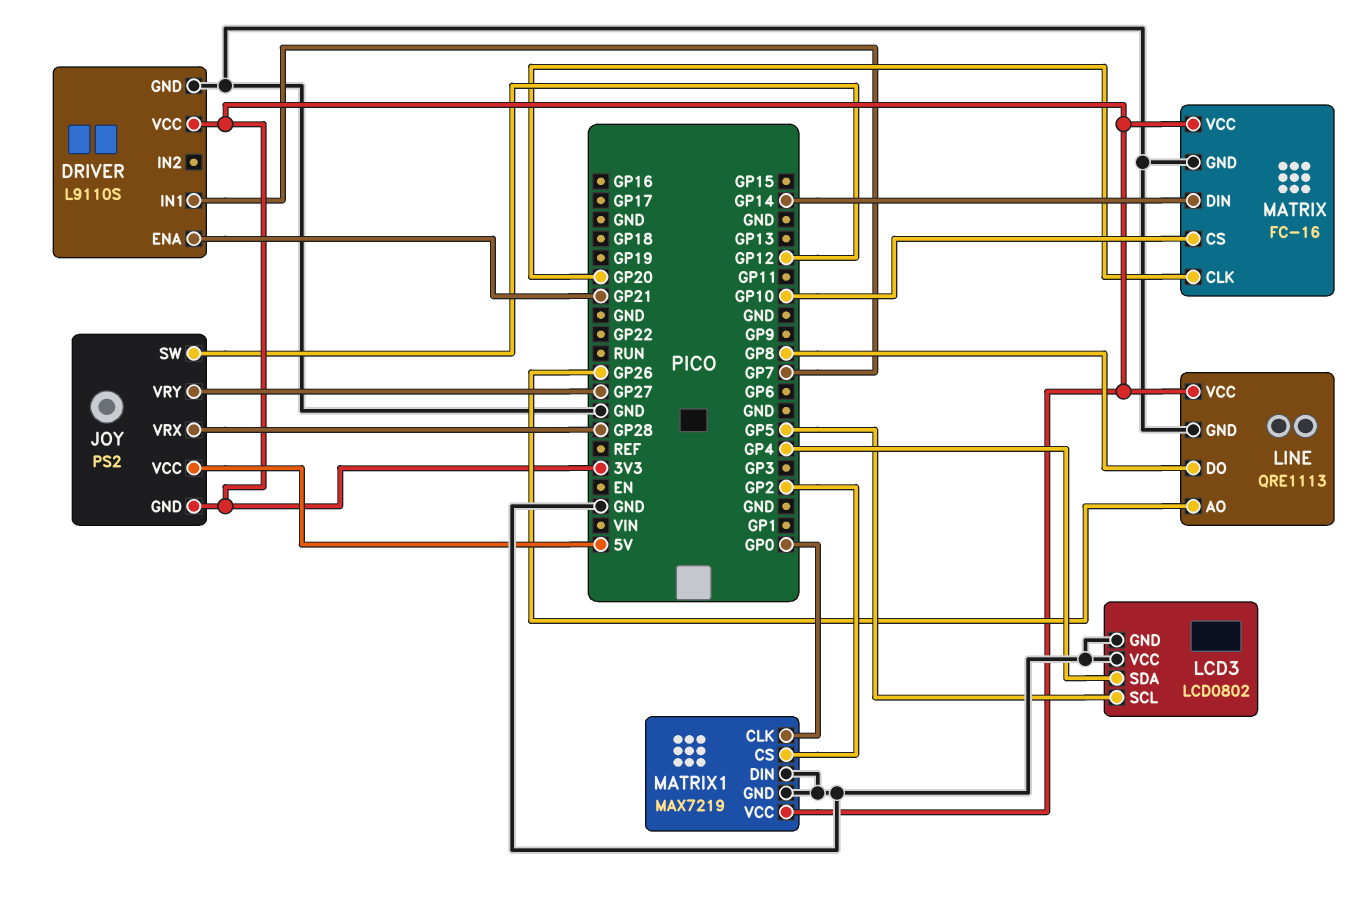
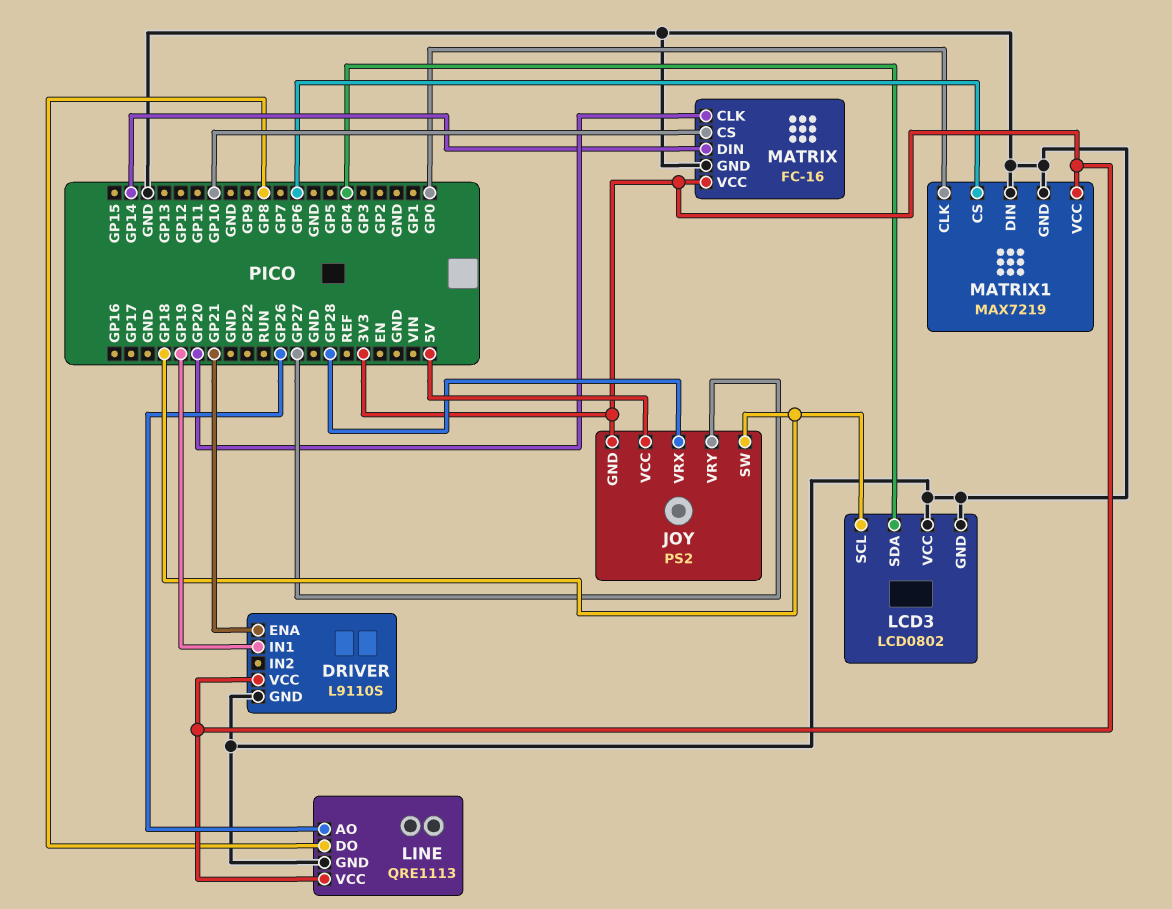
DRIVER pin IN1: GP7 -> GP19
JOY pin SW: GP12 -> GP18
LCD3 pin SCL: GP5 -> GP18
MATRIX1 pin CS: GP2 -> GP6

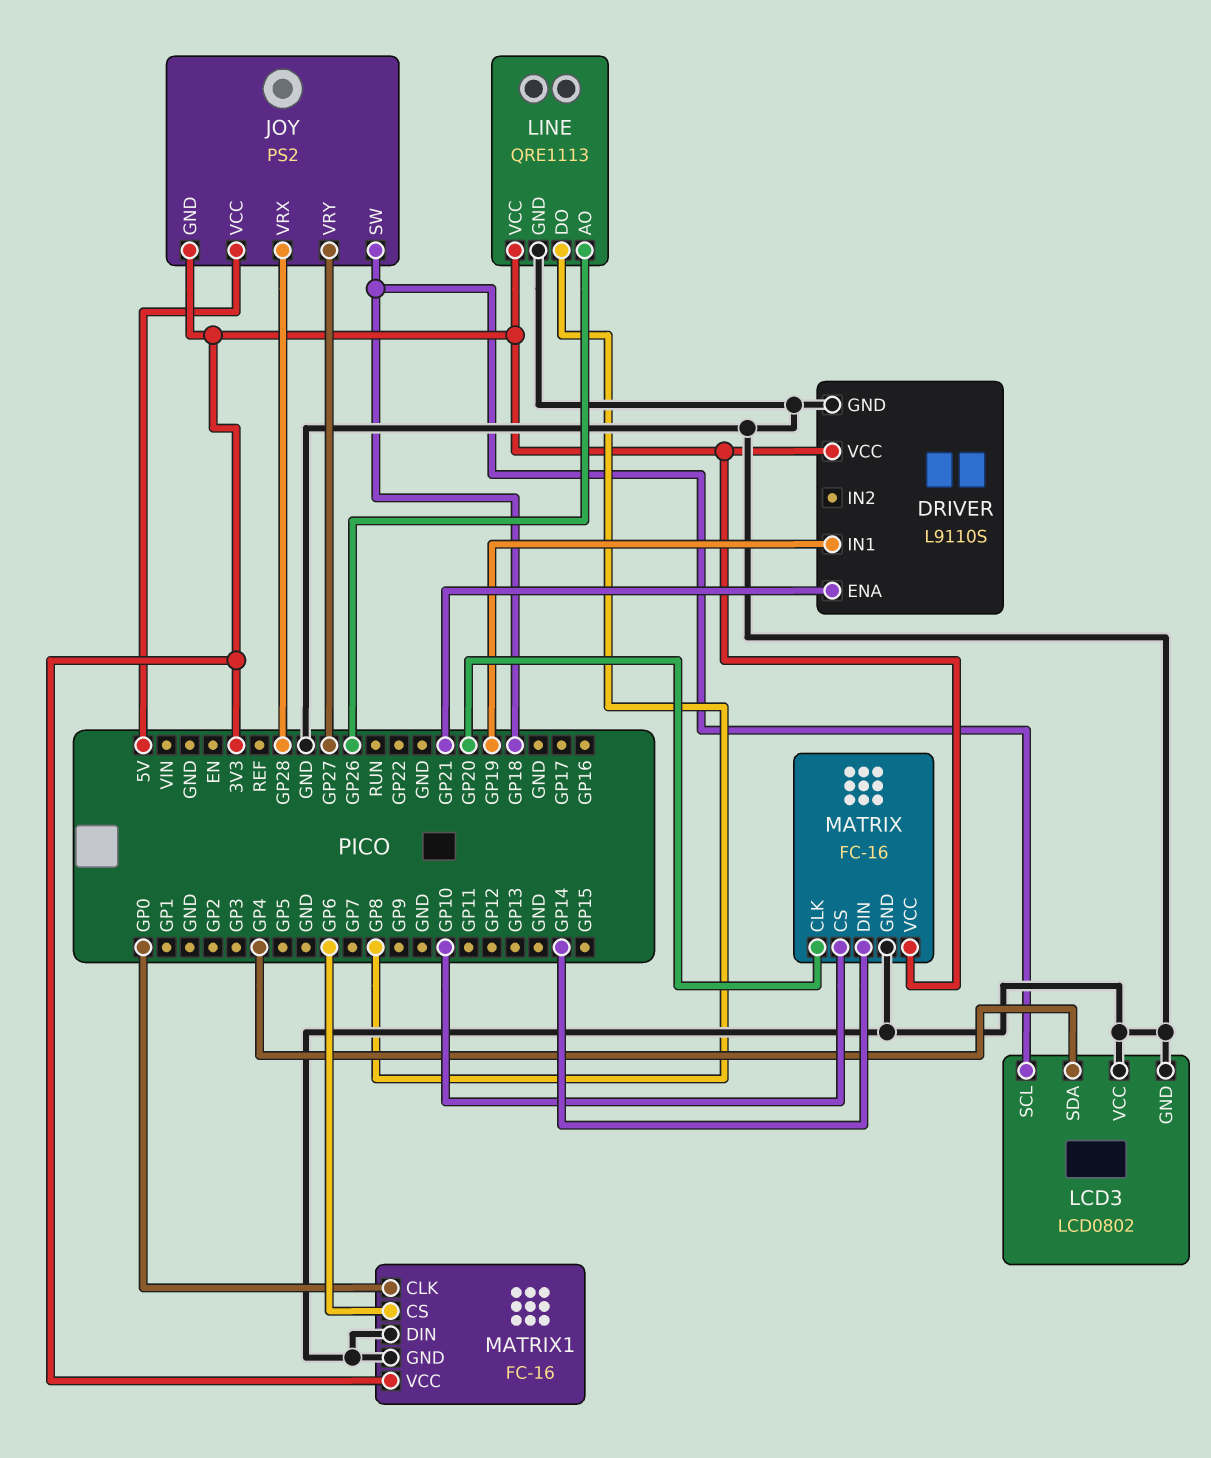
MATRIX1: MAX7219 -> FC-16

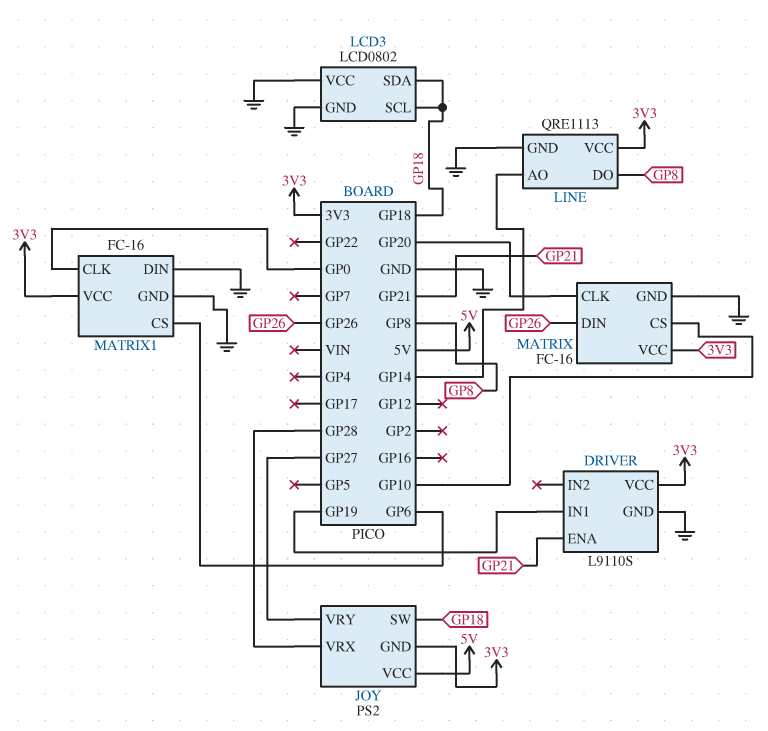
LCD3 pin SDA: GP4 -> GP18
LINE pin AO: GP26 -> GP14
MATRIX pin DIN: GP14 -> GP26

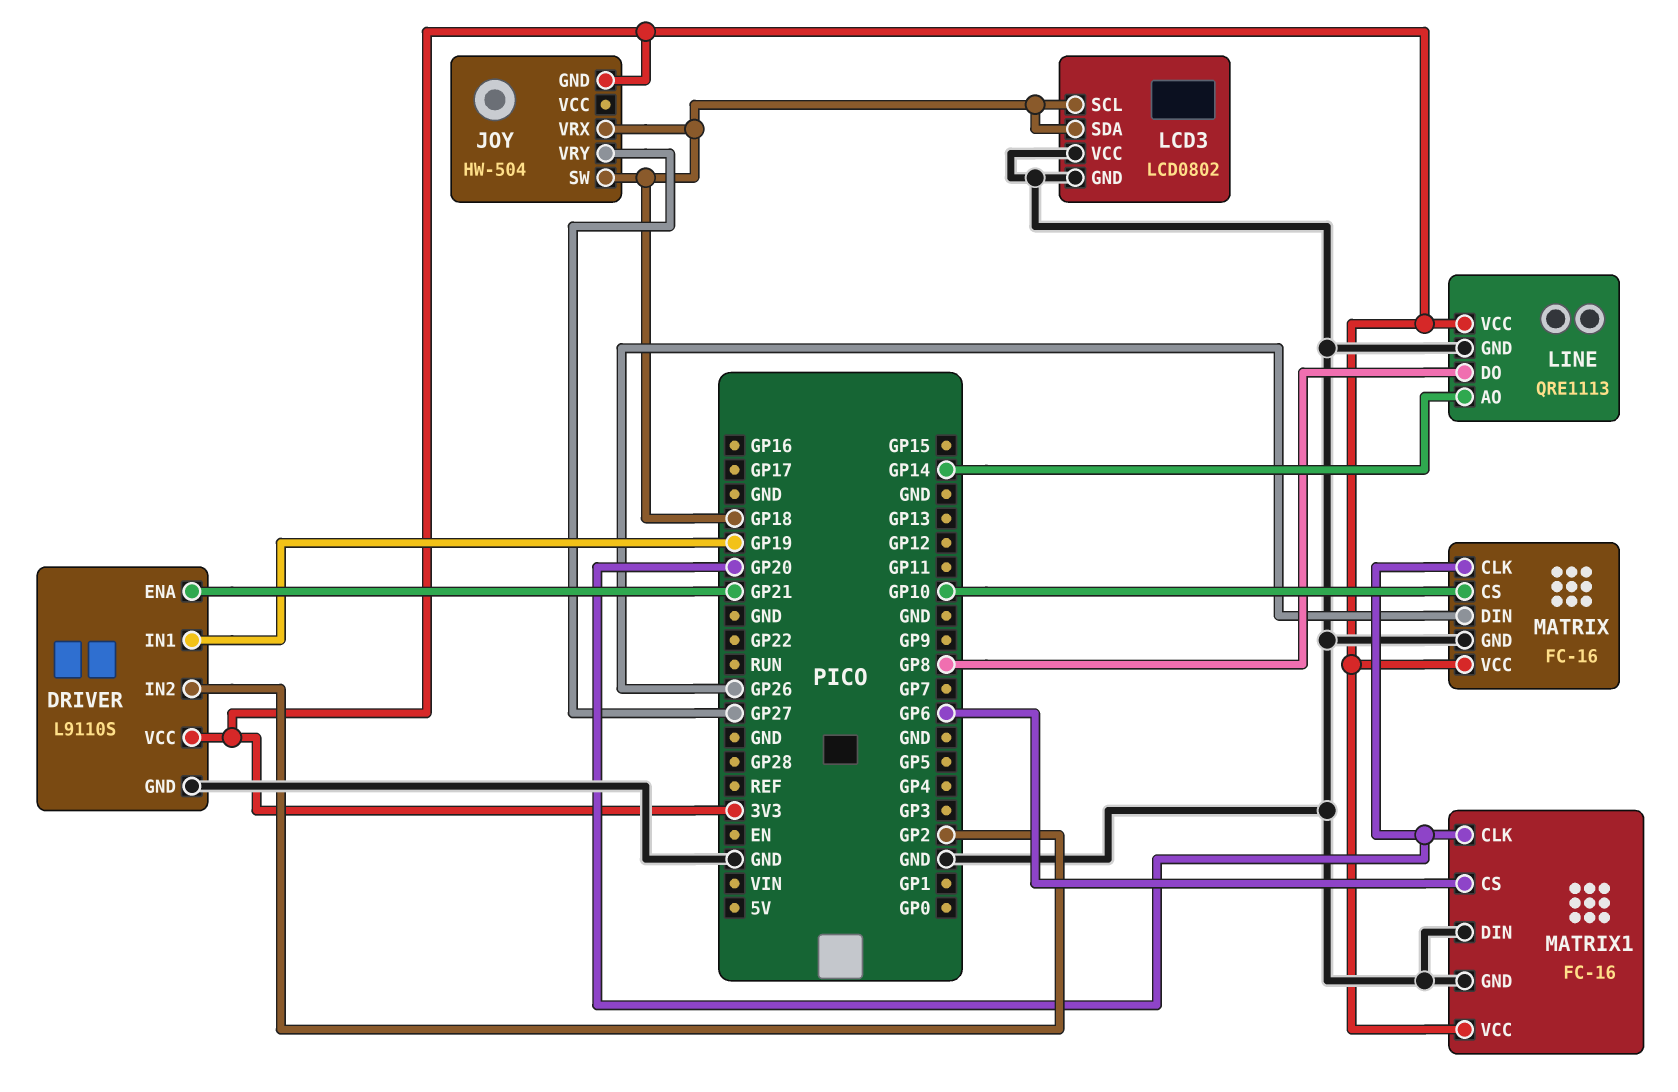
DRIVER pin IN2: none -> GP2
JOY: PS2 -> HW-504
JOY pin VCC: 5V -> none
JOY pin VRX: GP28 -> GP18
MATRIX1 pin CLK: GP0 -> GP20

